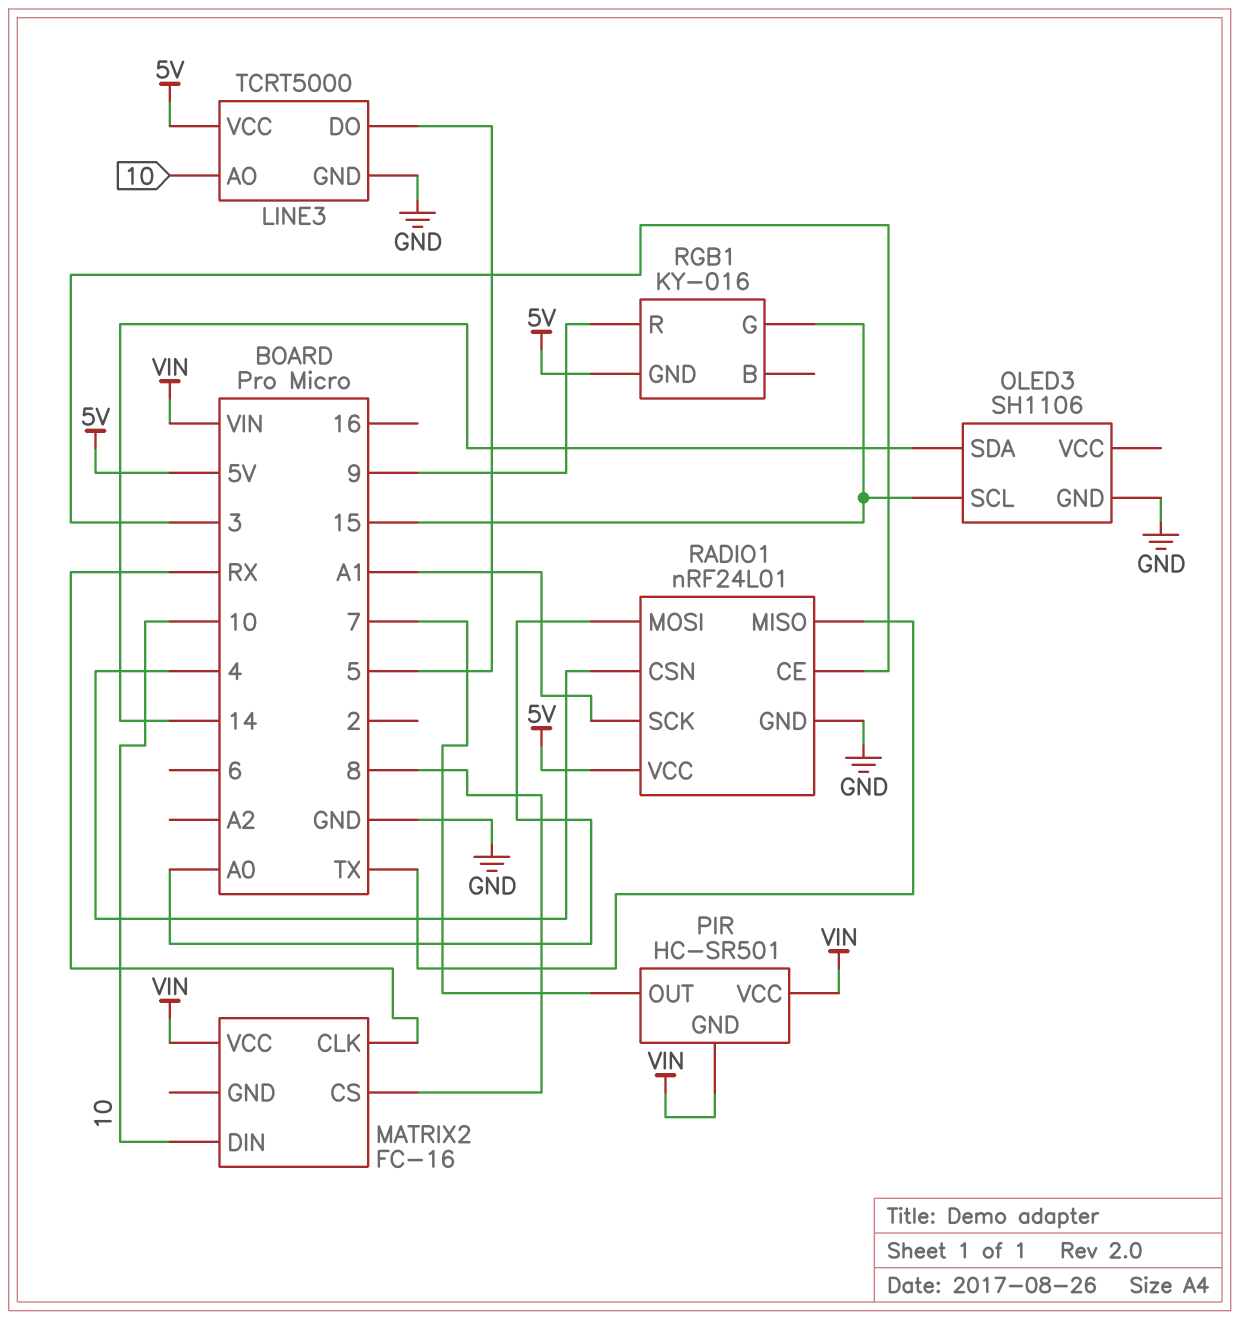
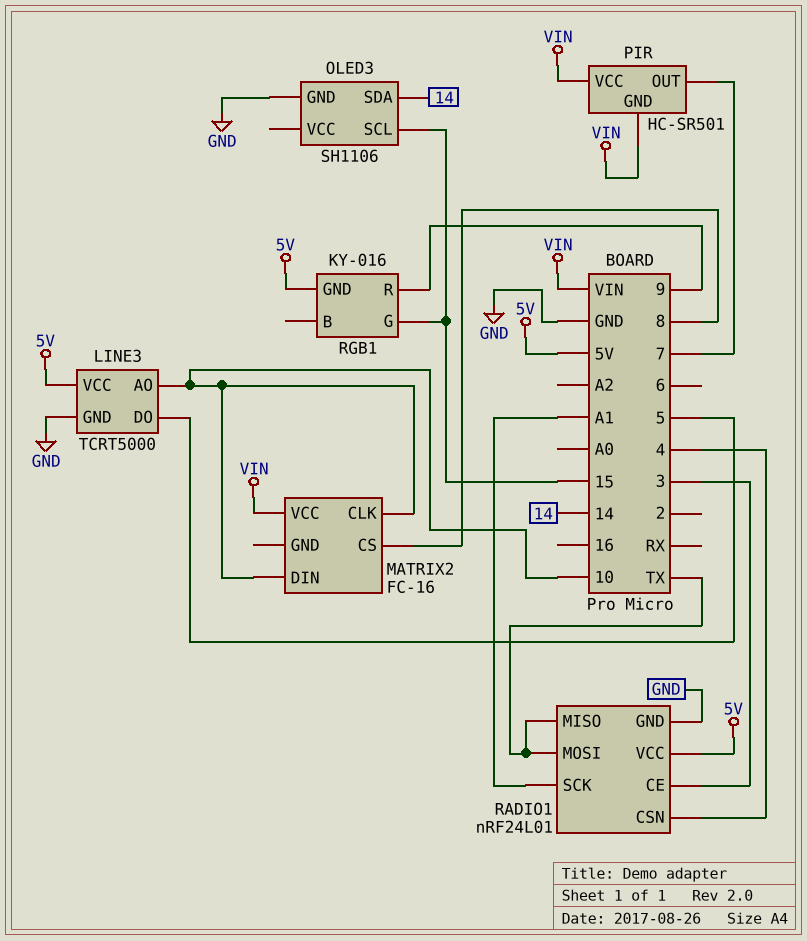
MATRIX2 pin CLK: RX -> 10
RADIO1 pin MOSI: A0 -> TX

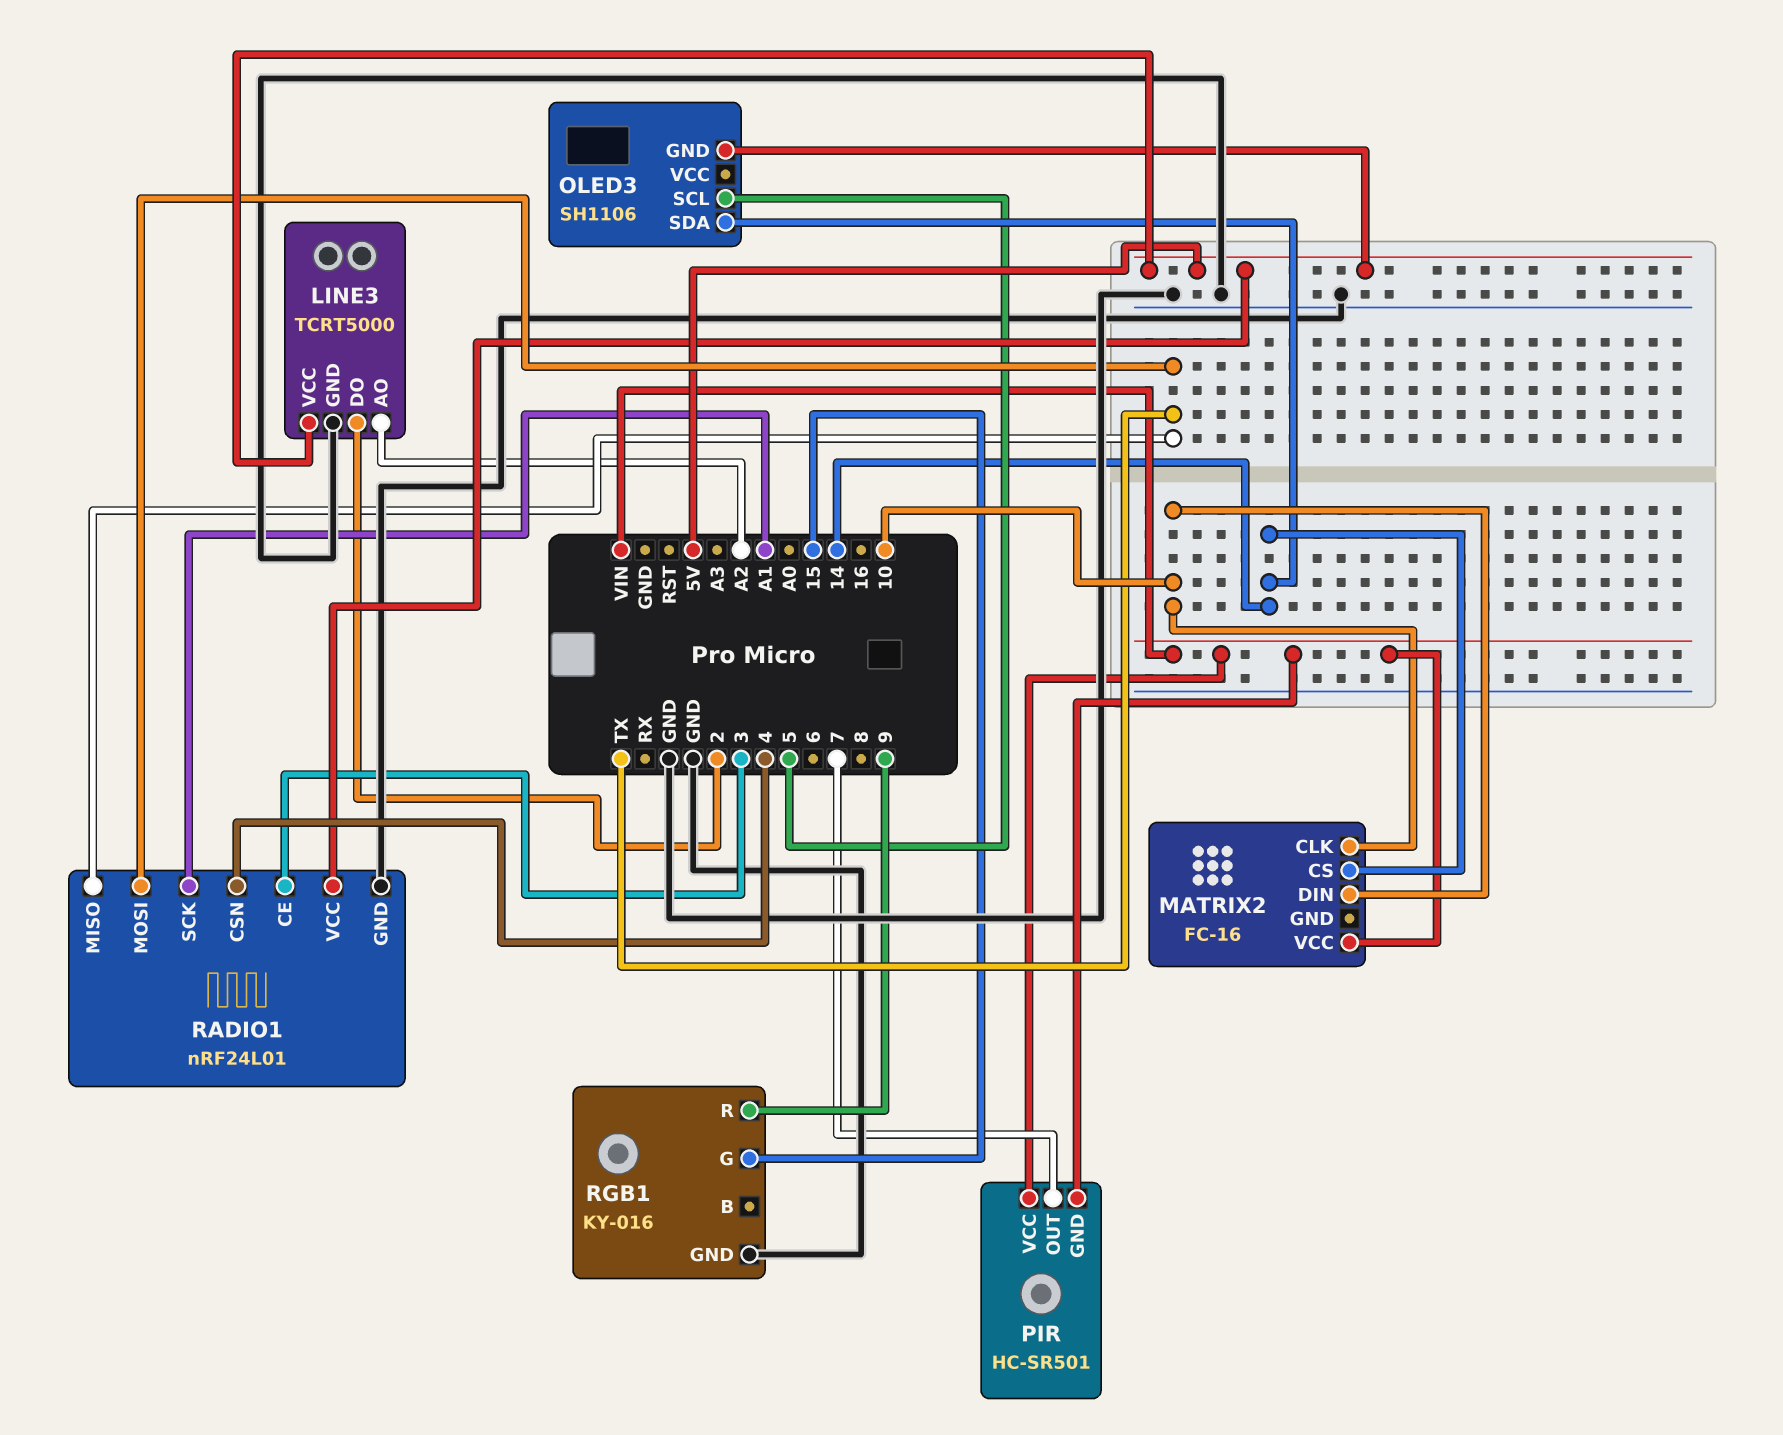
LINE3 pin AO: 10 -> A2
LINE3 pin DO: 5 -> 2
MATRIX2 pin CS: 8 -> 14
OLED3 pin GND: GND -> 5V
OLED3 pin SCL: 15 -> 5
RGB1 pin GND: 5V -> GND

